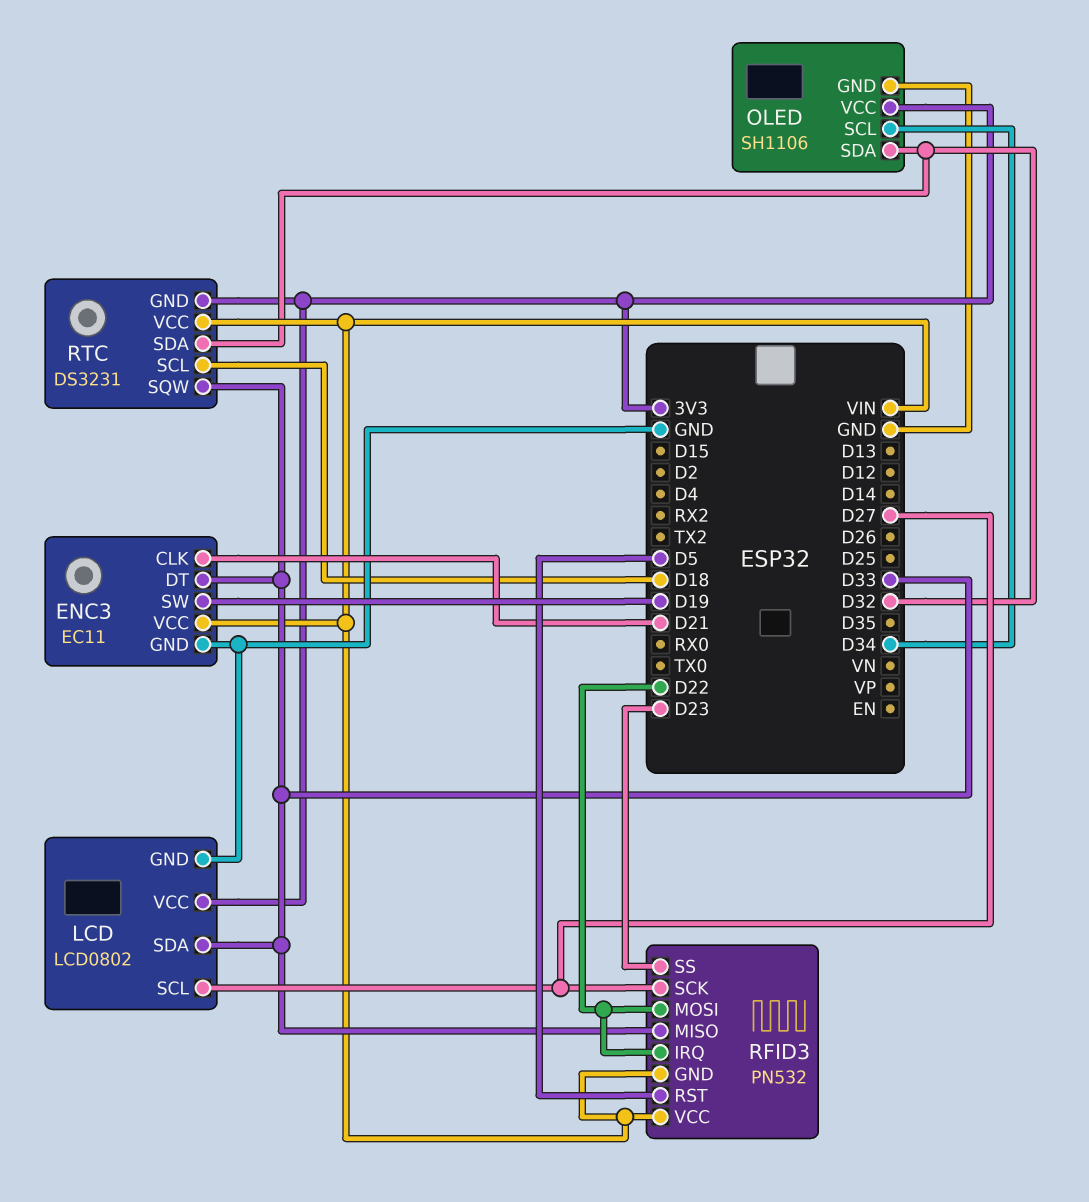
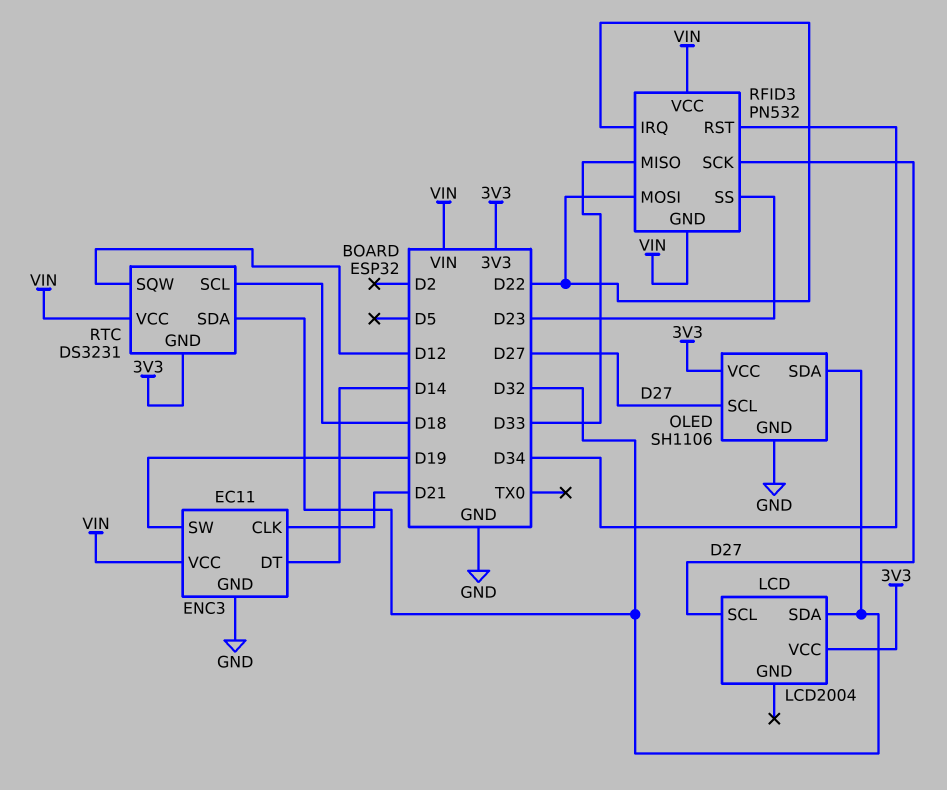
ENC3 pin DT: D33 -> D14
LCD: LCD0802 -> LCD2004
LCD pin GND: GND -> none
LCD pin SDA: D33 -> D32
OLED pin SCL: D34 -> D27
RFID3 pin RST: D5 -> D34
RTC pin SQW: D33 -> D12

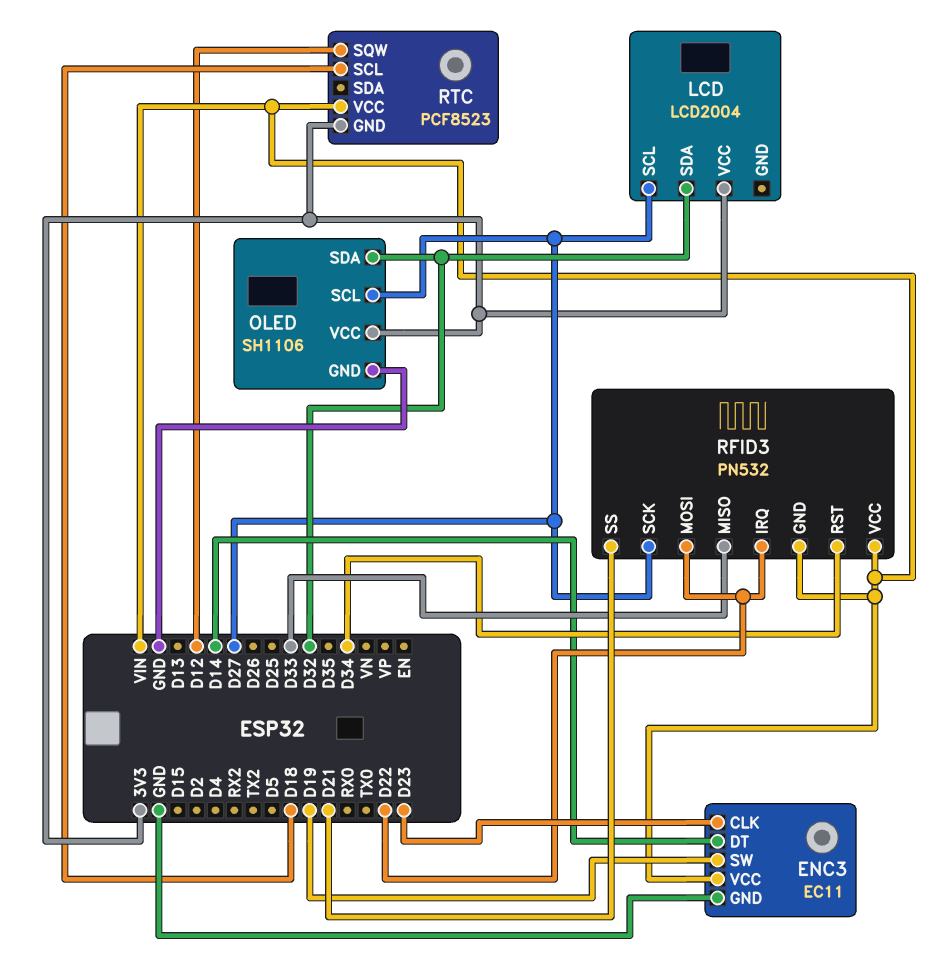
ENC3 pin CLK: D21 -> D23
RFID3 pin SS: D23 -> D21
RTC: DS3231 -> PCF8523
RTC pin SDA: D32 -> none

